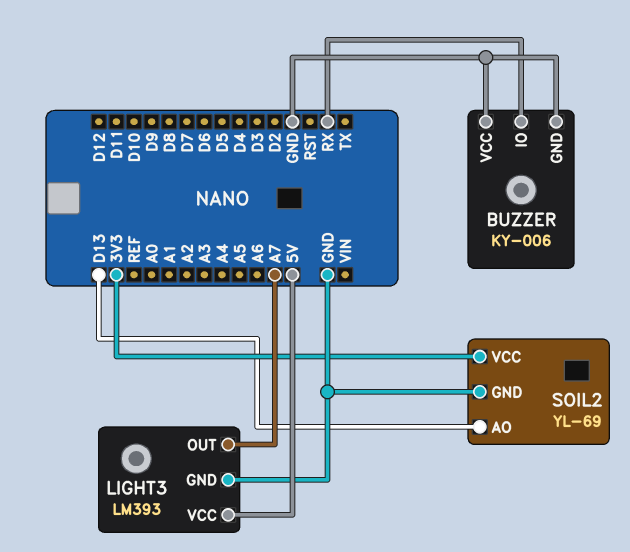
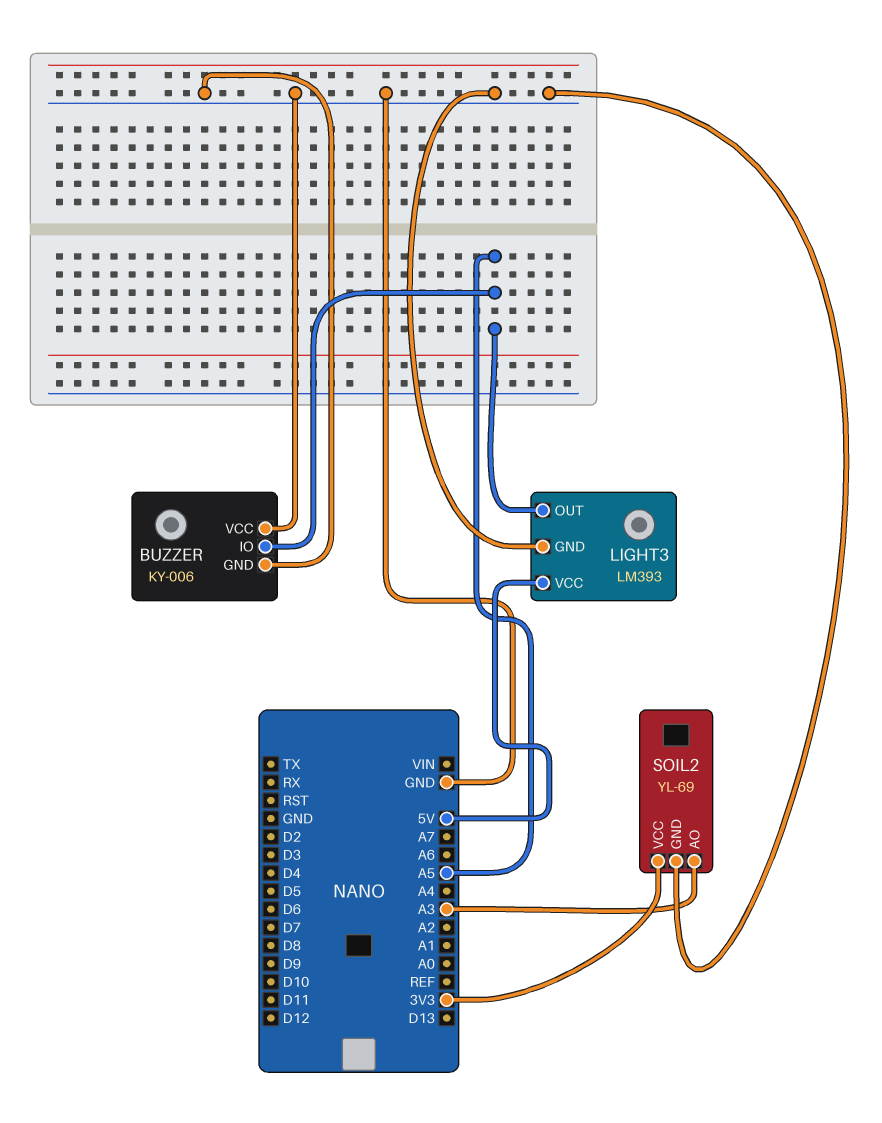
BUZZER pin IO: RX -> A5
LIGHT3 pin OUT: A7 -> A5
SOIL2 pin AO: D13 -> A3

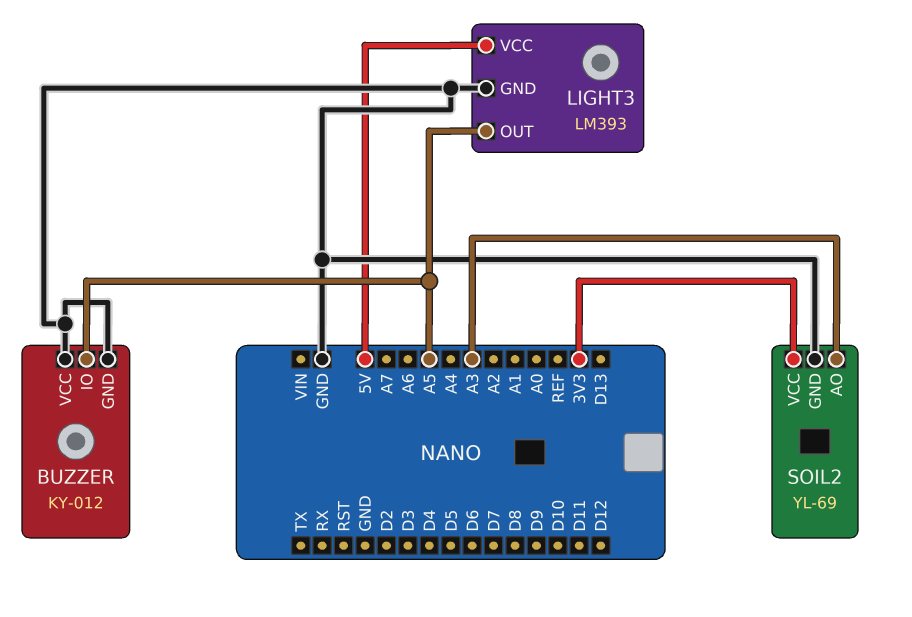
BUZZER: KY-006 -> KY-012

